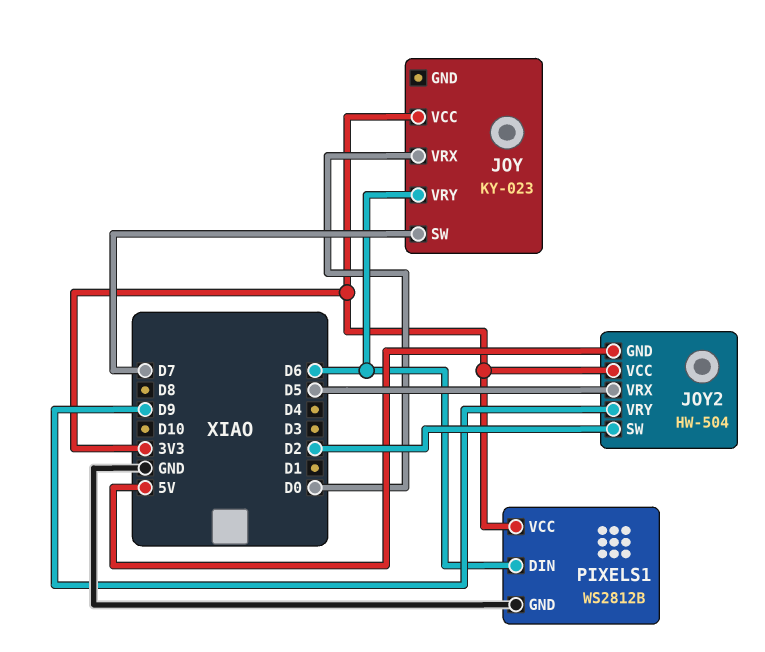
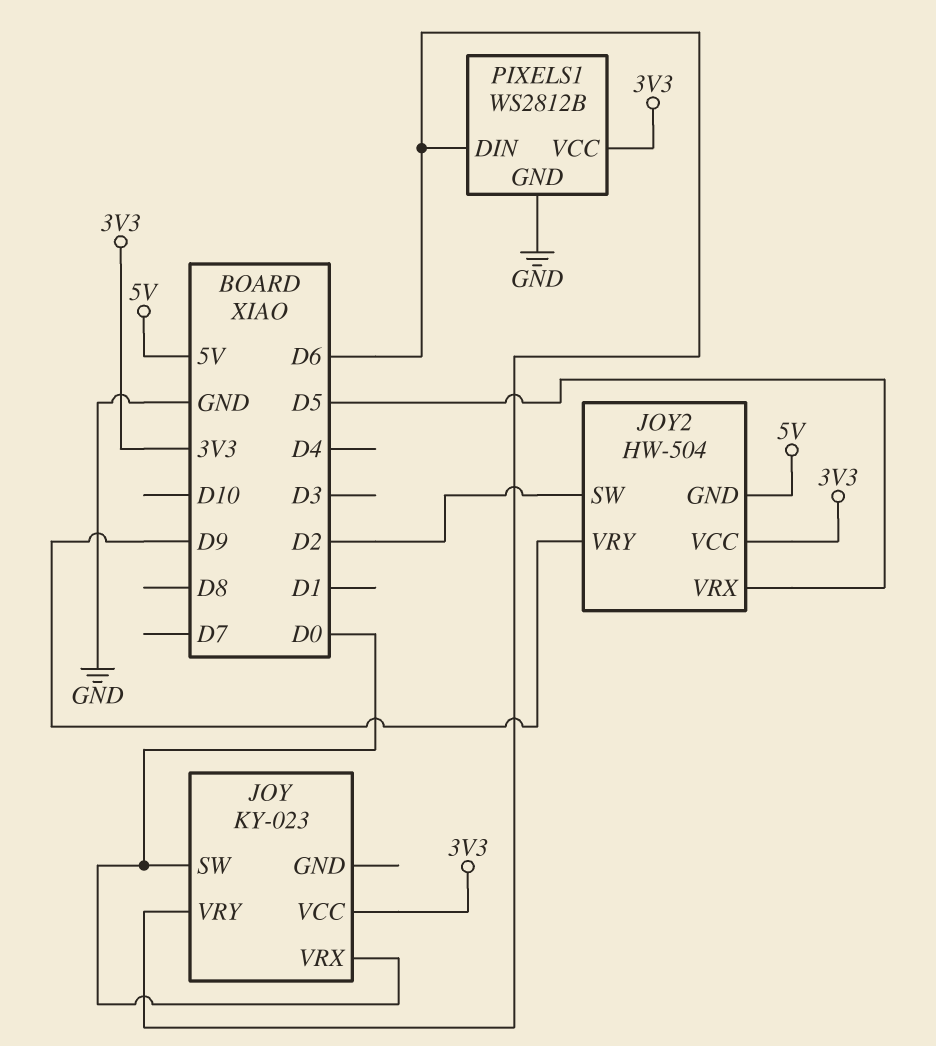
JOY pin SW: D7 -> D0

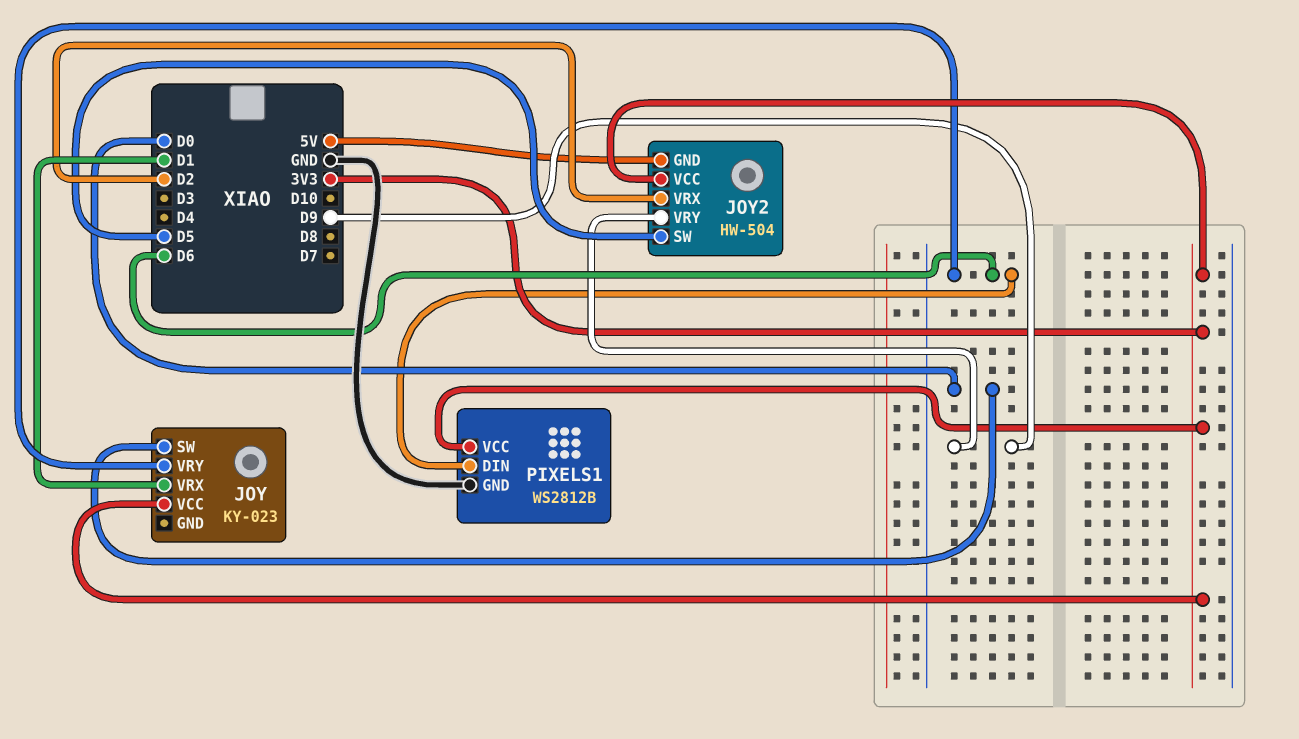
JOY pin VRX: D0 -> D1
JOY2 pin SW: D2 -> D5
JOY2 pin VRX: D5 -> D2

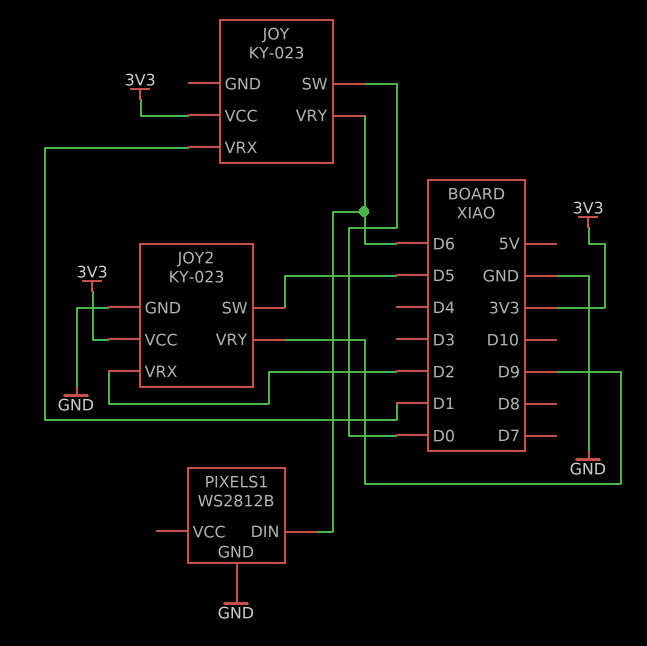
JOY2: HW-504 -> KY-023
JOY2 pin GND: 5V -> GND
PIXELS1 pin VCC: 3V3 -> none

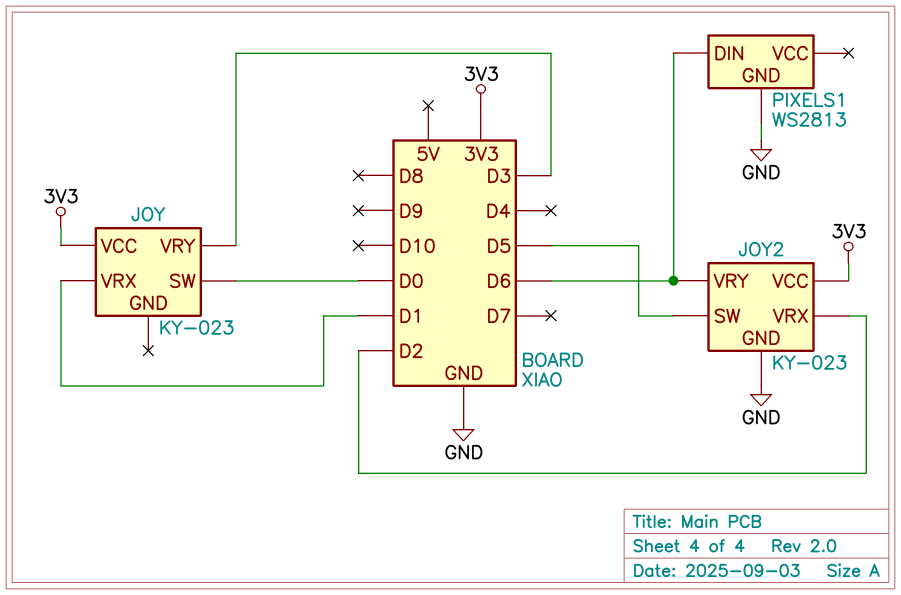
JOY pin VRY: D6 -> D3
JOY2 pin VRY: D9 -> D6
PIXELS1: WS2812B -> WS2813

